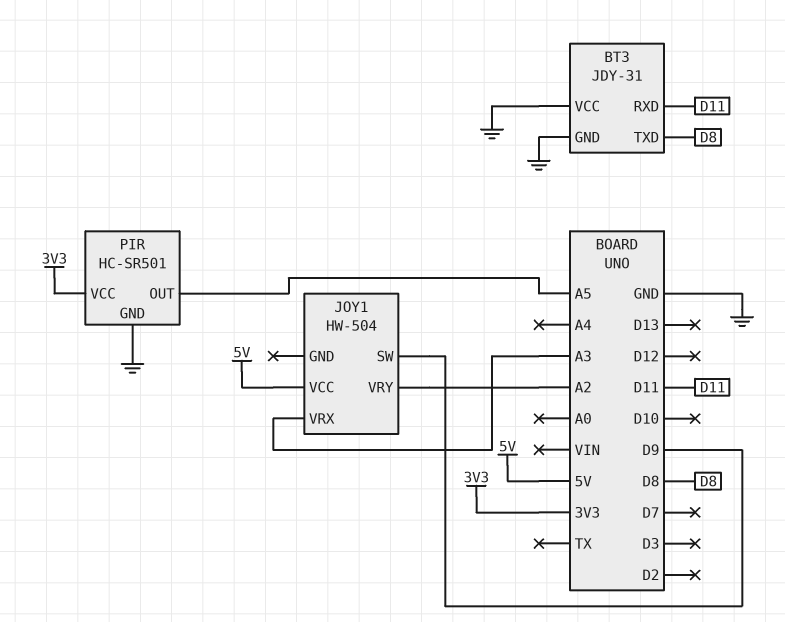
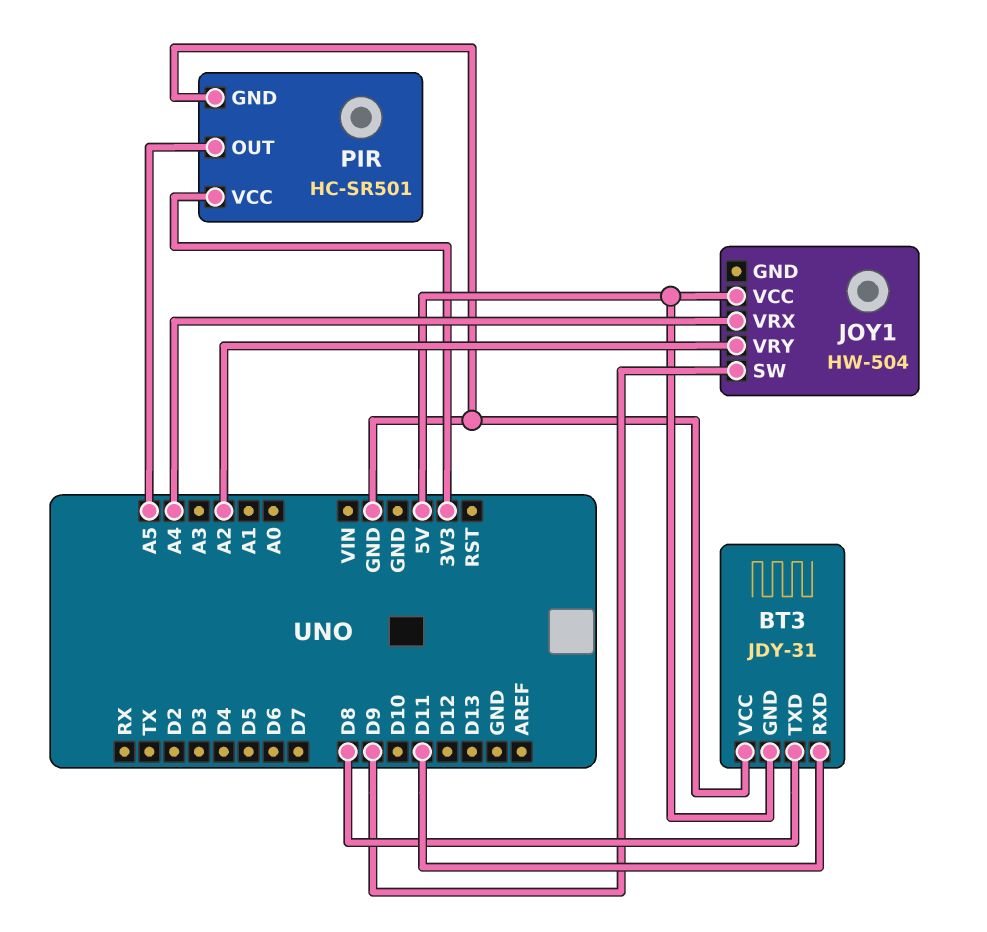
BT3 pin GND: GND -> 5V
JOY1 pin VRX: A3 -> A4

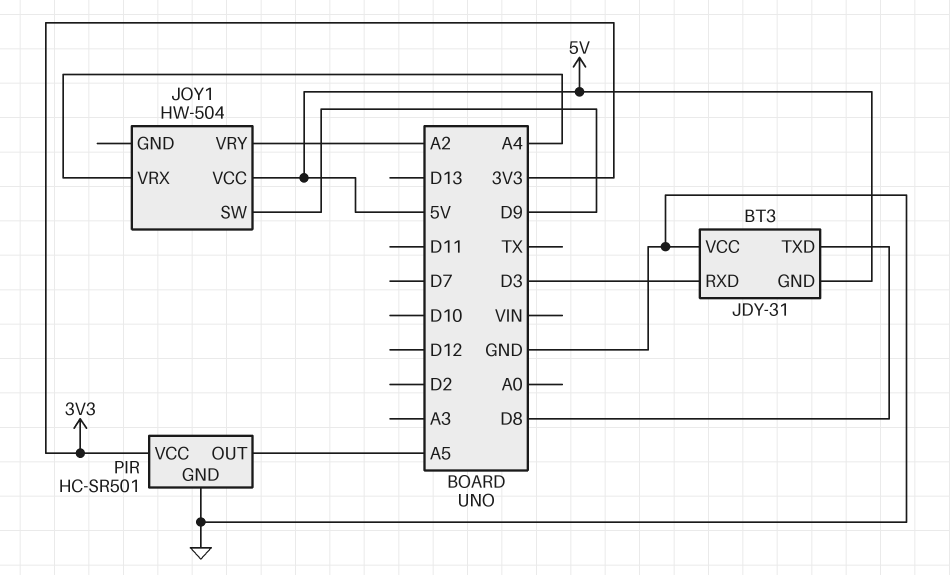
BT3 pin RXD: D11 -> D3

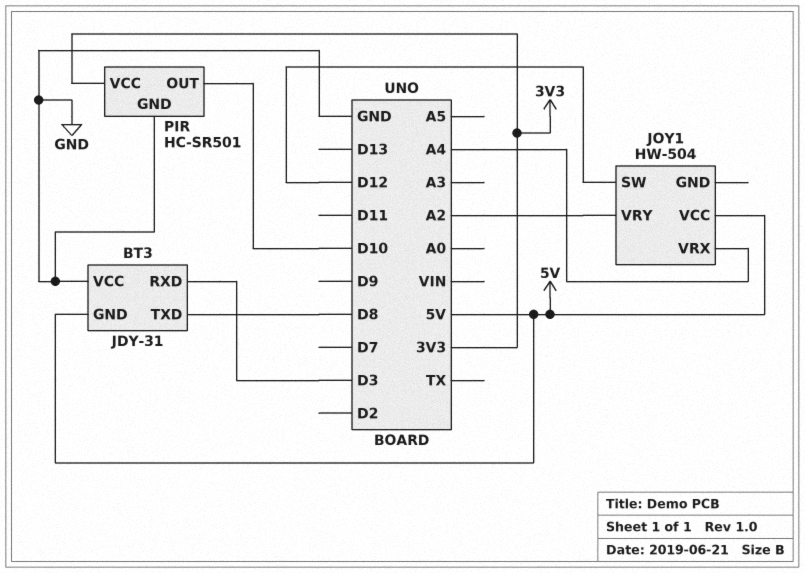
JOY1 pin SW: D9 -> D12
PIR pin OUT: A5 -> D10

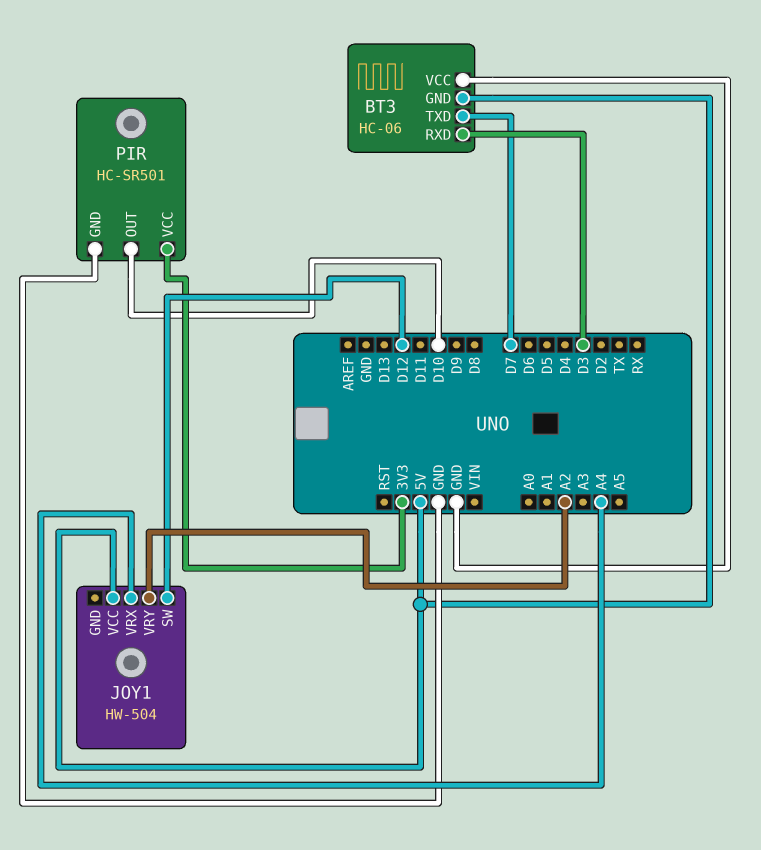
BT3: JDY-31 -> HC-06
BT3 pin TXD: D8 -> D7

